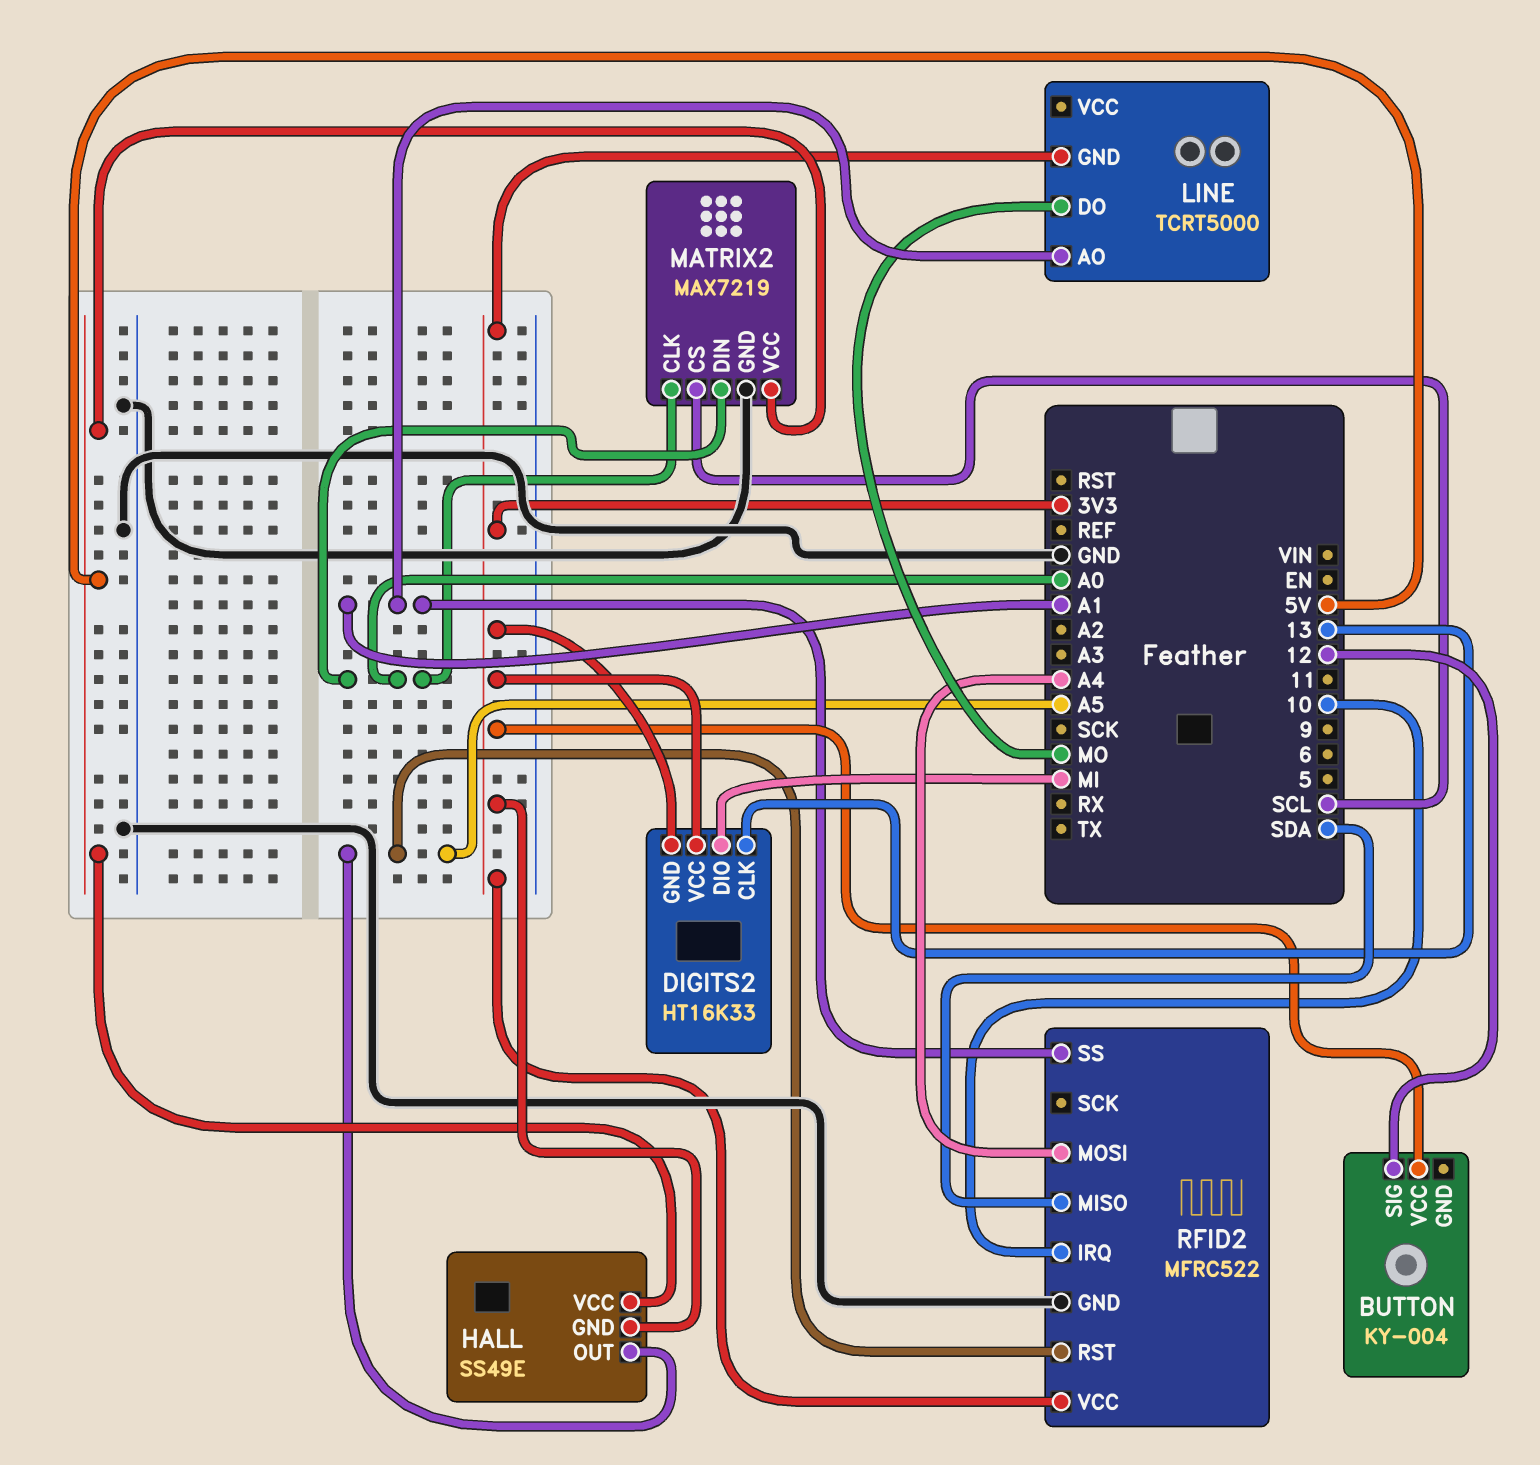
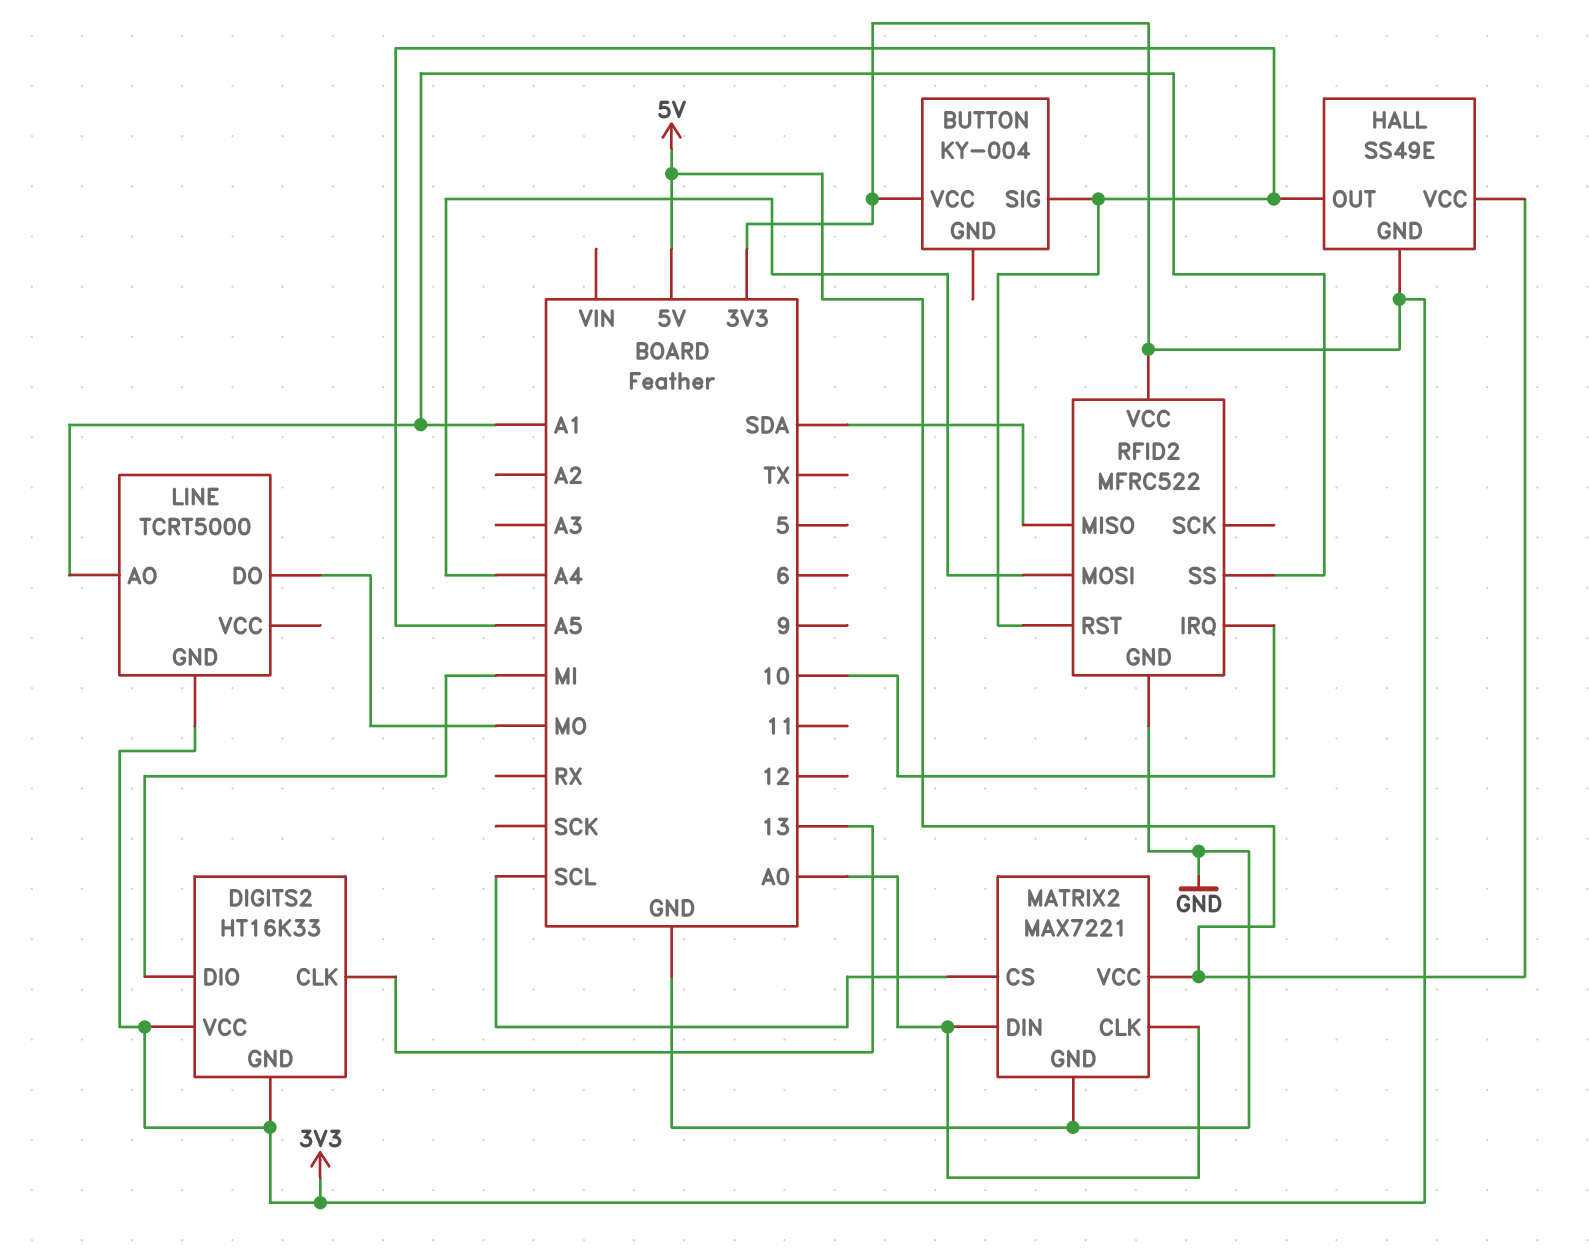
BUTTON pin SIG: 12 -> A5
MATRIX2: MAX7219 -> MAX7221

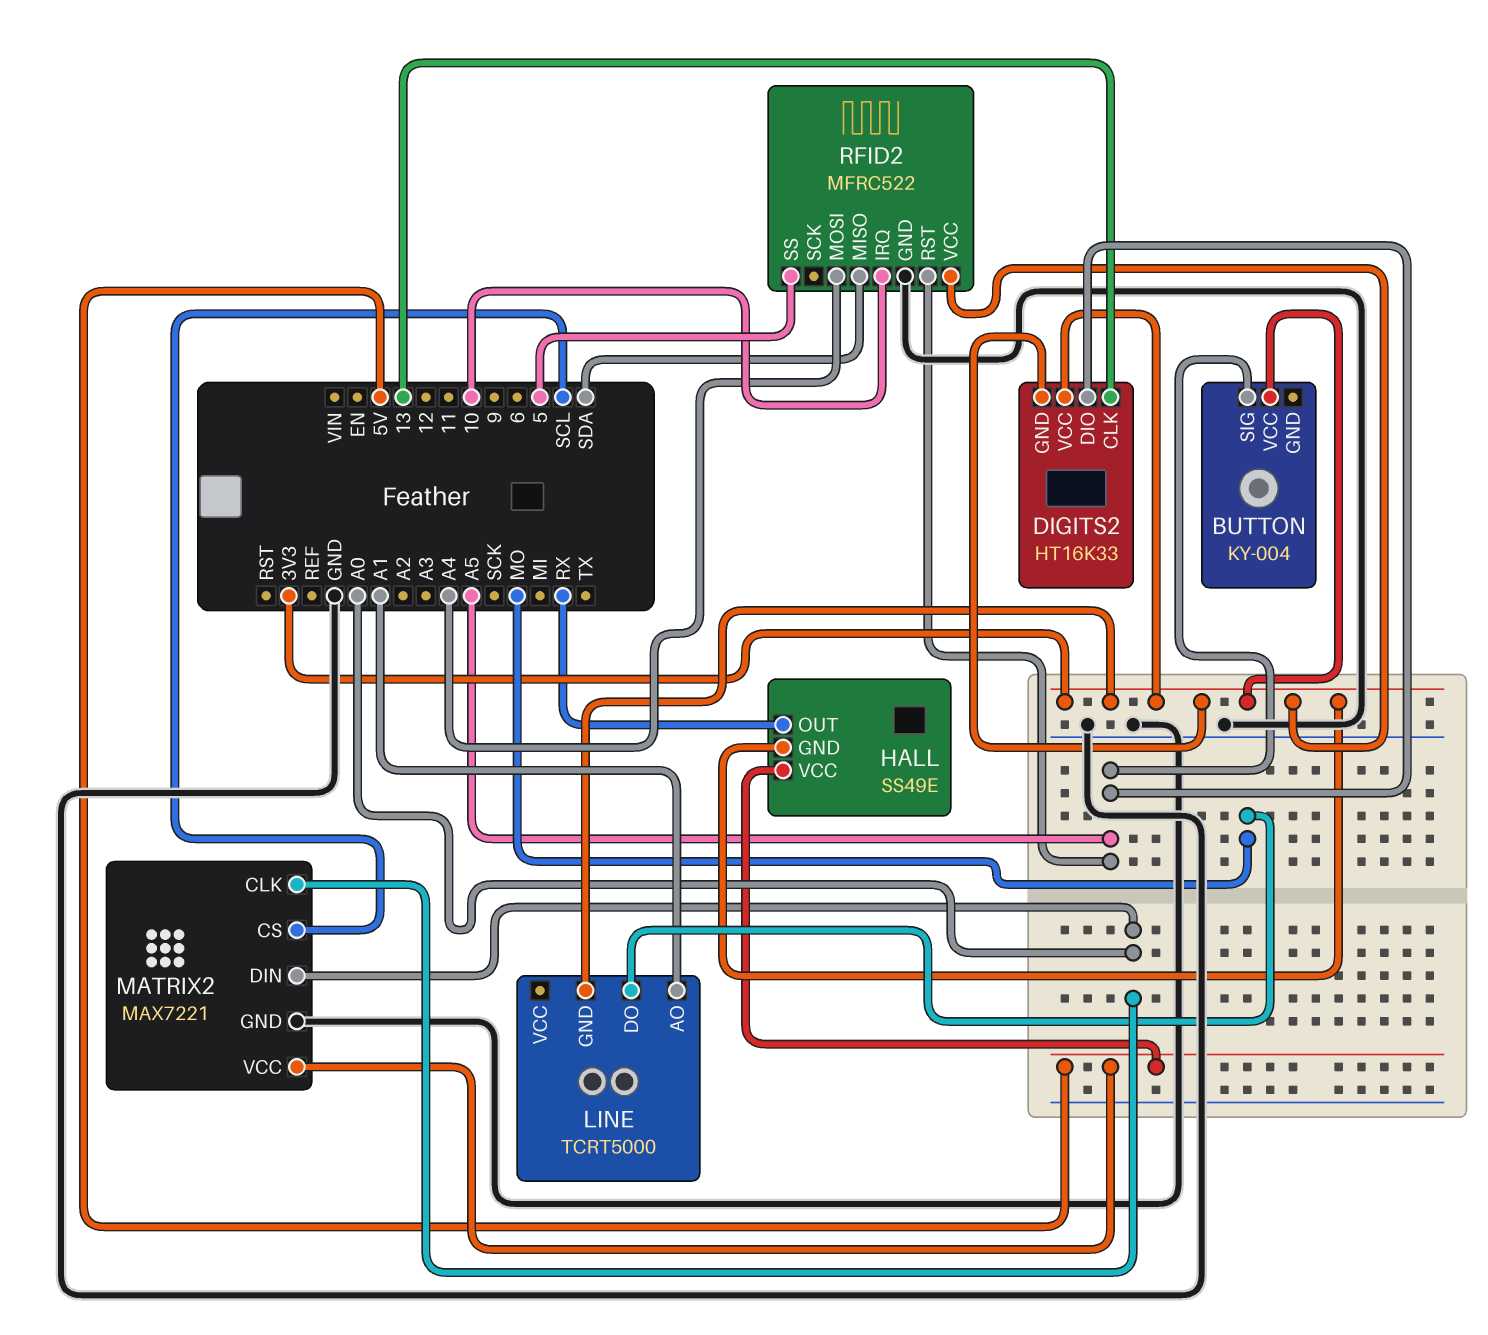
DIGITS2 pin DIO: MI -> A5
HALL pin OUT: A5 -> RX
RFID2 pin SS: A1 -> 5

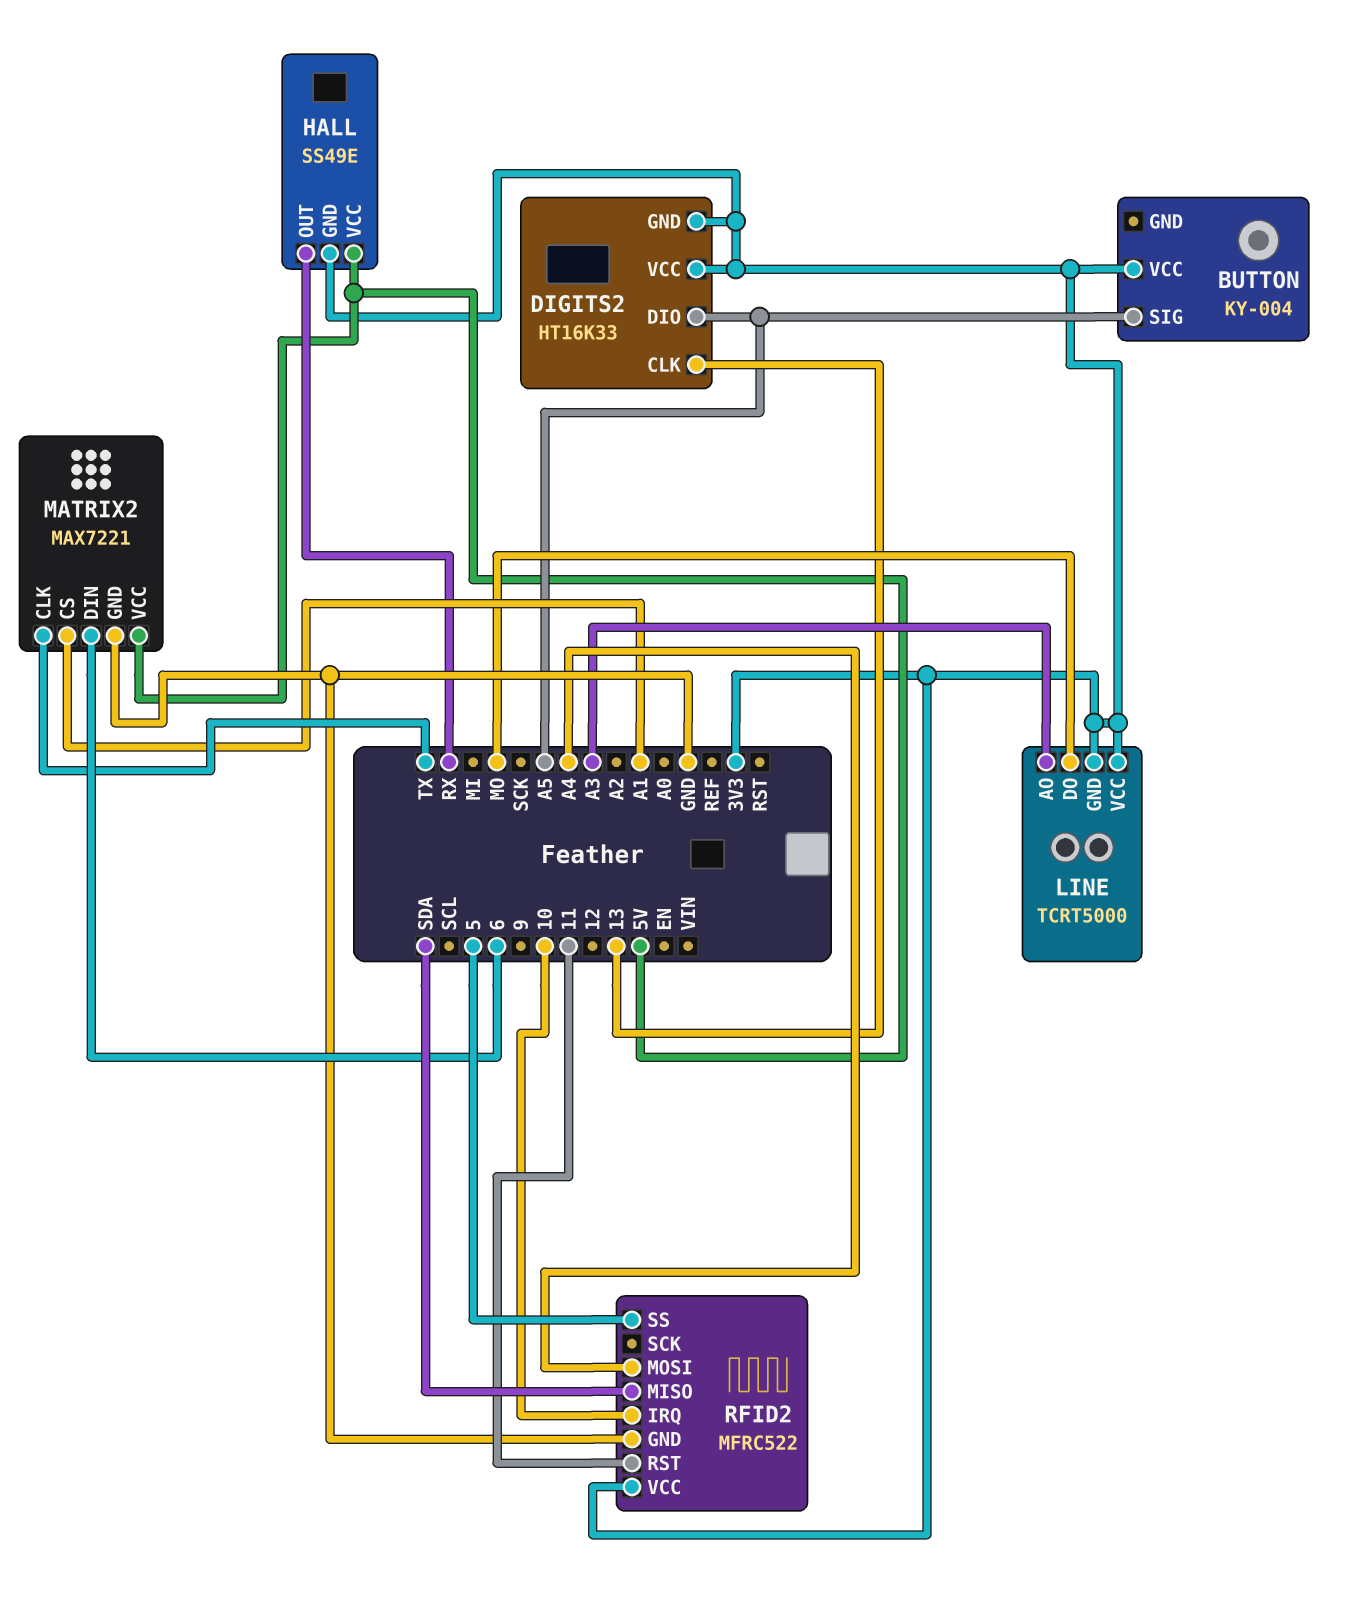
LINE pin AO: A1 -> A3
LINE pin VCC: none -> 3V3
MATRIX2 pin CLK: A0 -> TX
MATRIX2 pin CS: SCL -> A1
MATRIX2 pin DIN: A0 -> 6
RFID2 pin RST: A5 -> 11

